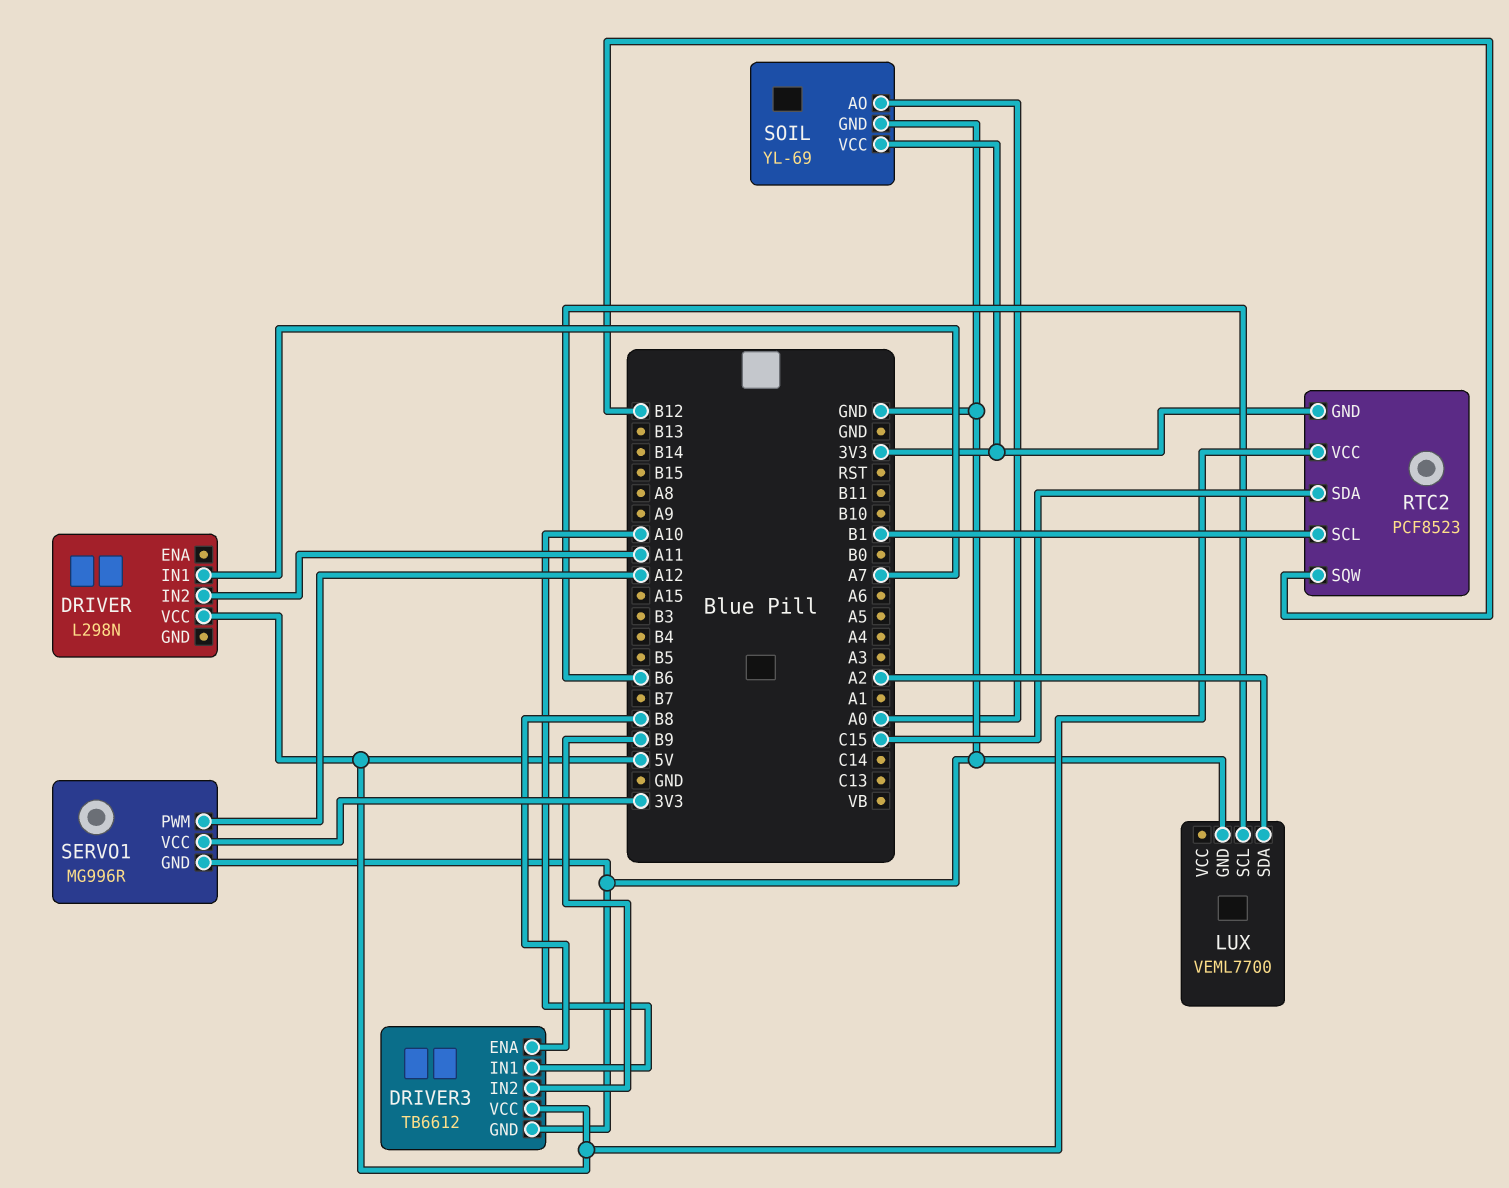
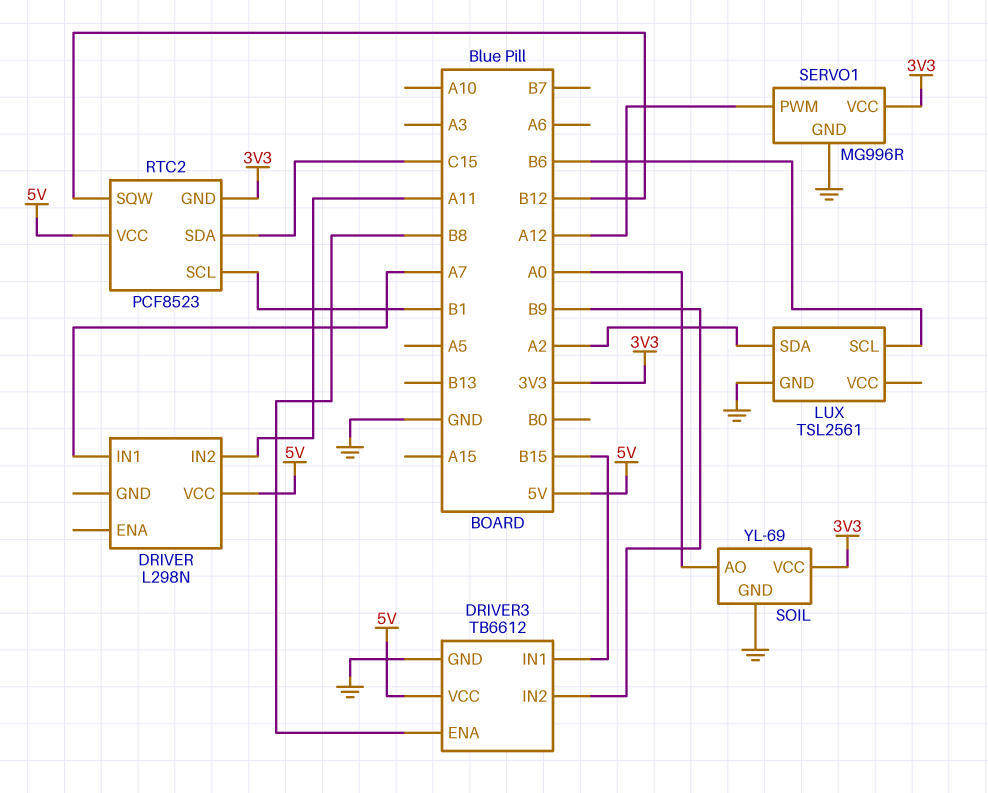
DRIVER3 pin IN1: A10 -> B15
LUX: VEML7700 -> TSL2561

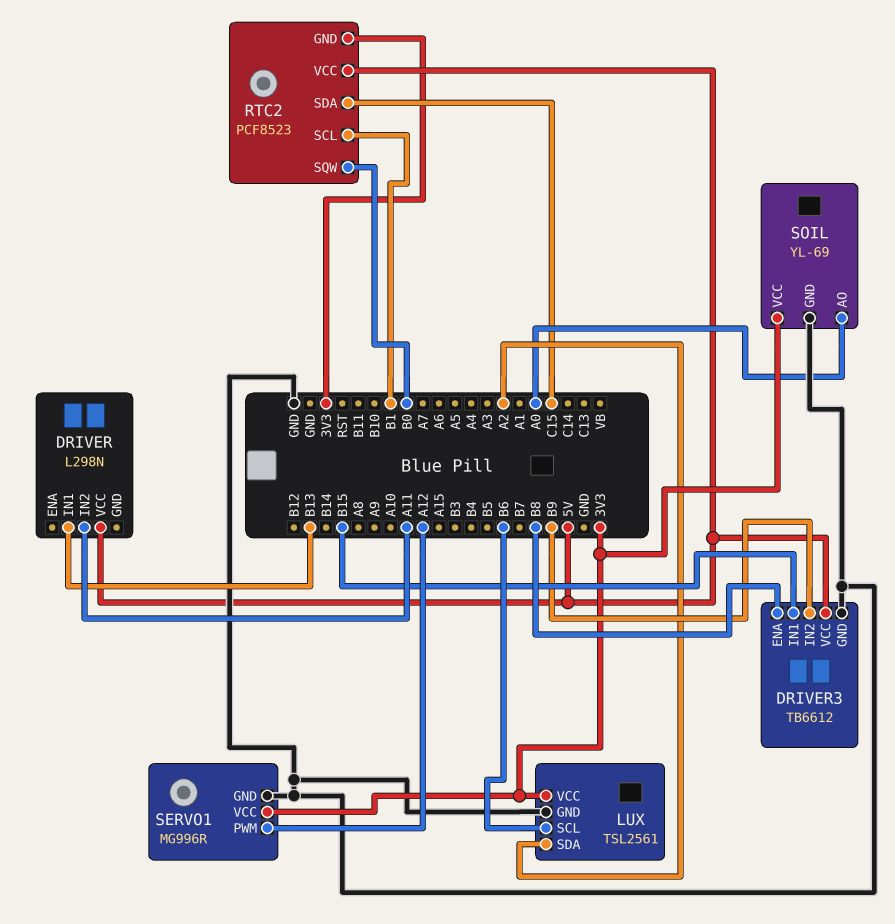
DRIVER pin IN1: A7 -> B13
LUX pin VCC: none -> 3V3
RTC2 pin SQW: B12 -> B0

